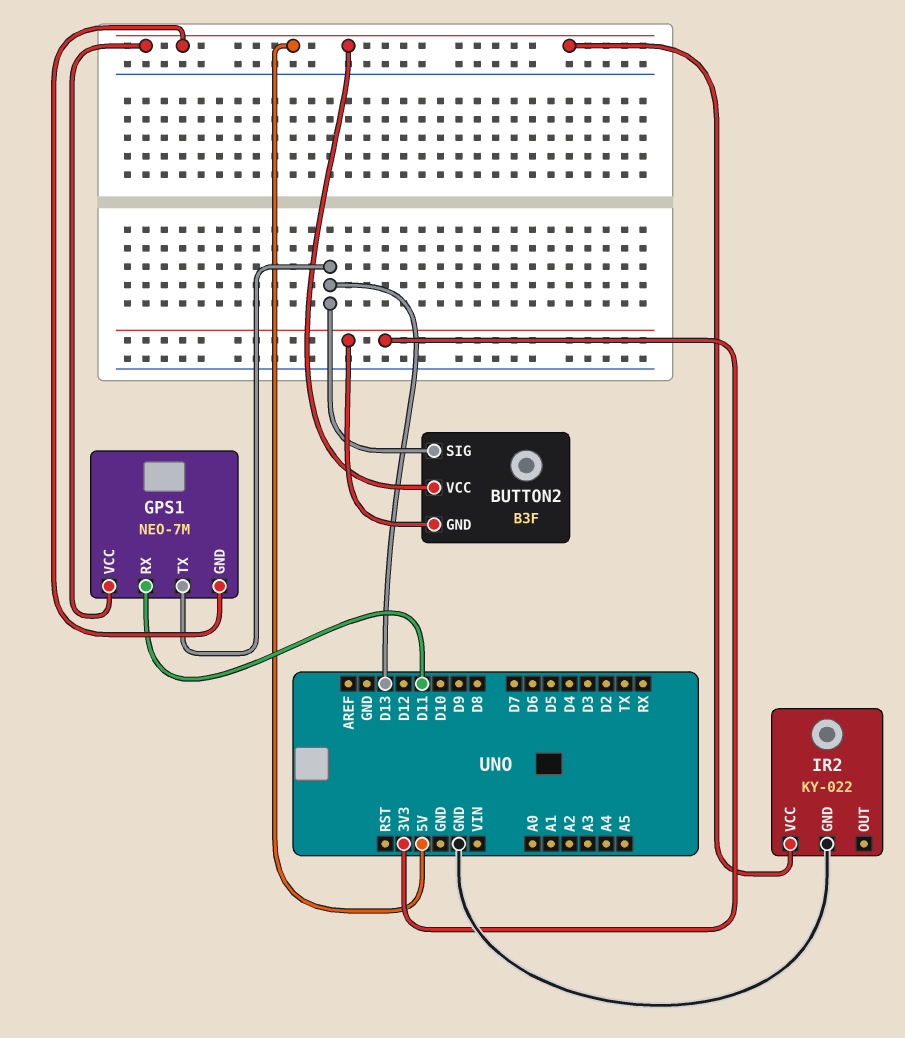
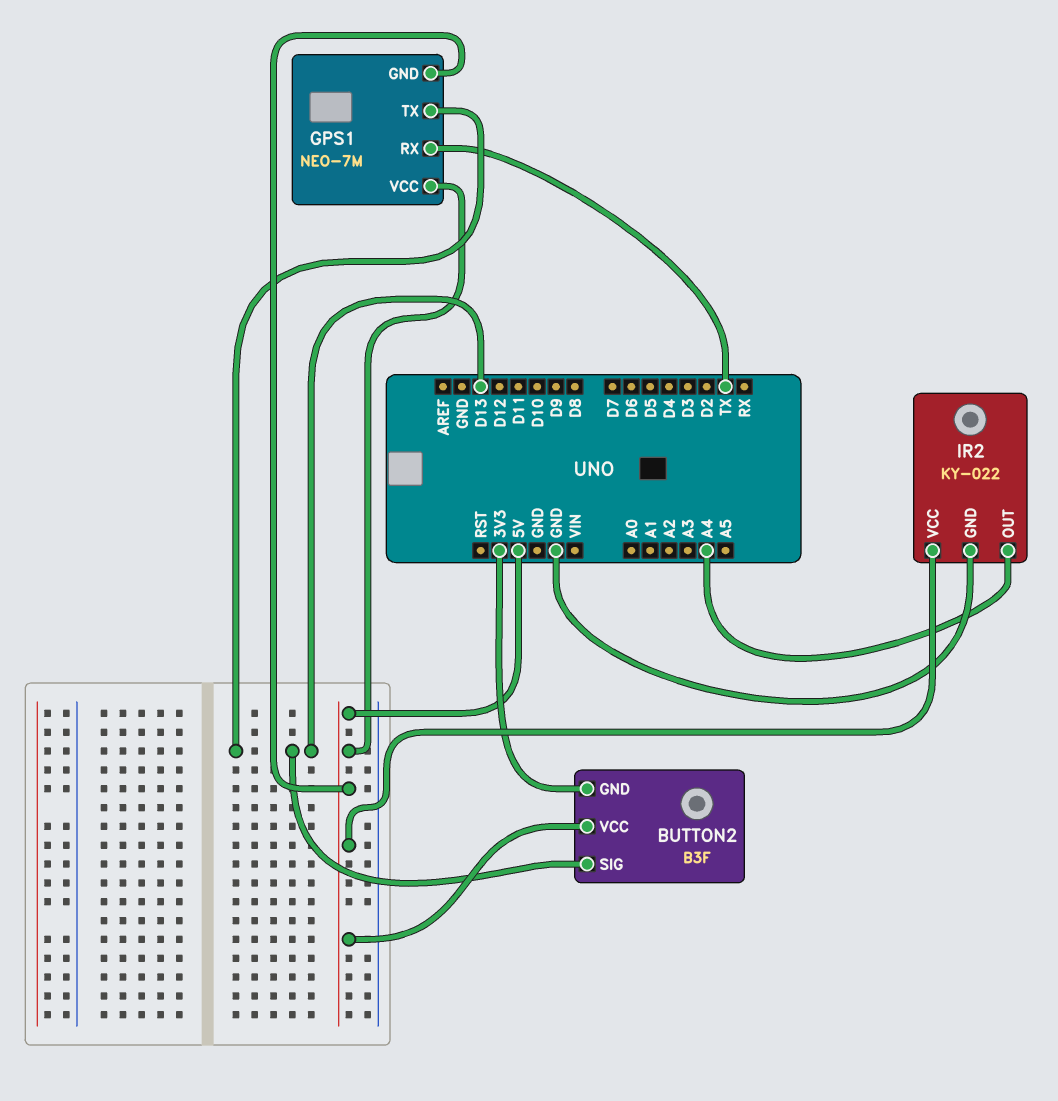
GPS1 pin RX: D11 -> TX
IR2 pin OUT: none -> A4

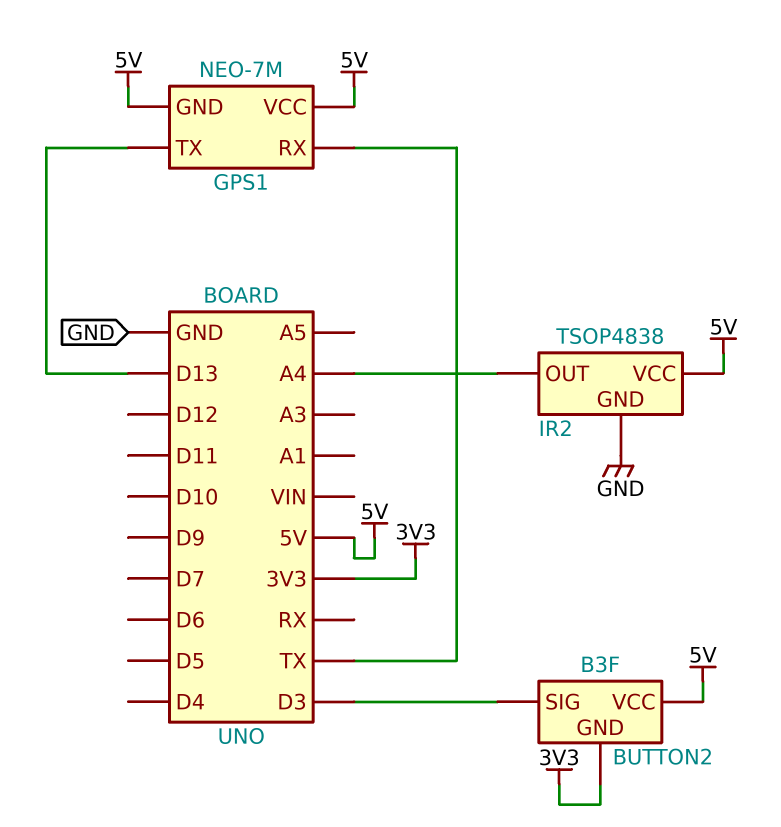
BUTTON2 pin SIG: D13 -> D3
IR2: KY-022 -> TSOP4838

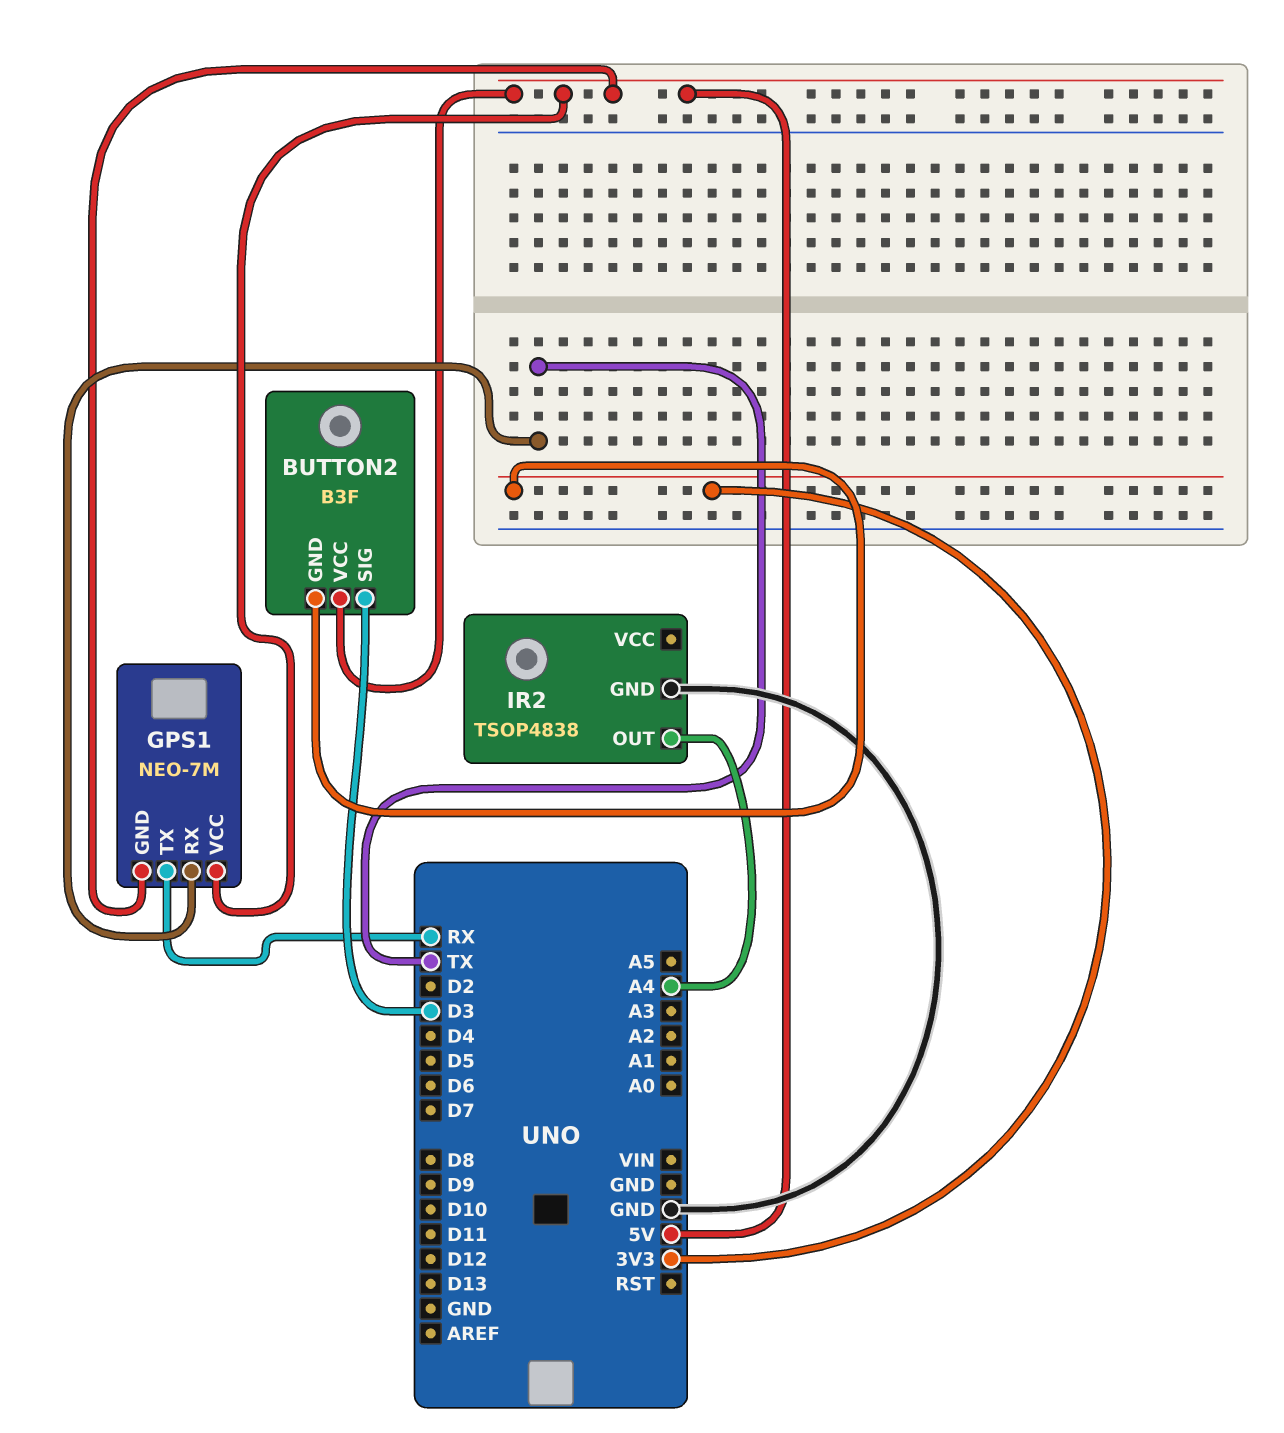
GPS1 pin TX: D13 -> RX
IR2 pin VCC: 5V -> none

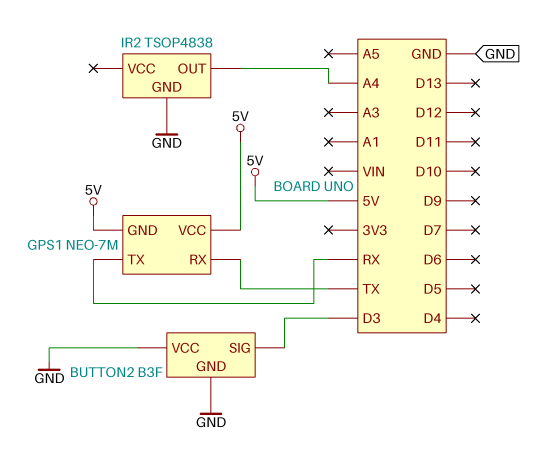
BUTTON2 pin GND: 3V3 -> GND
BUTTON2 pin VCC: 5V -> GND

